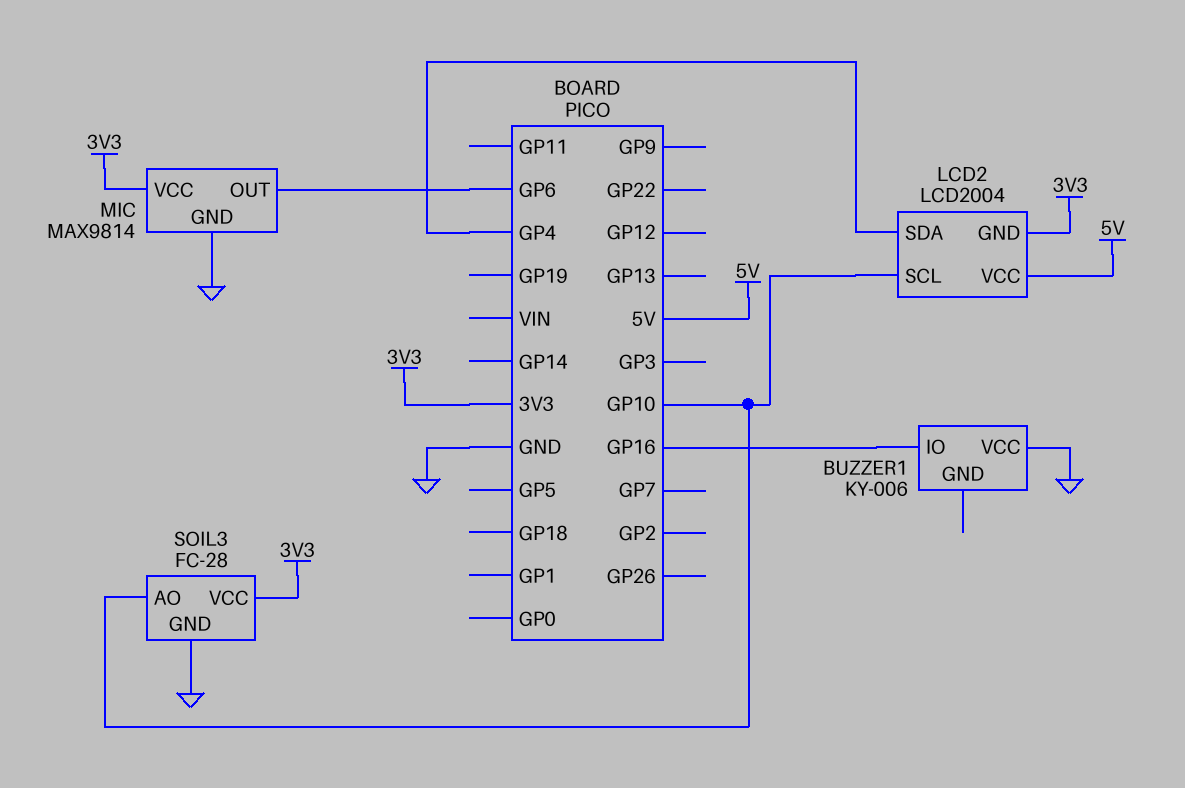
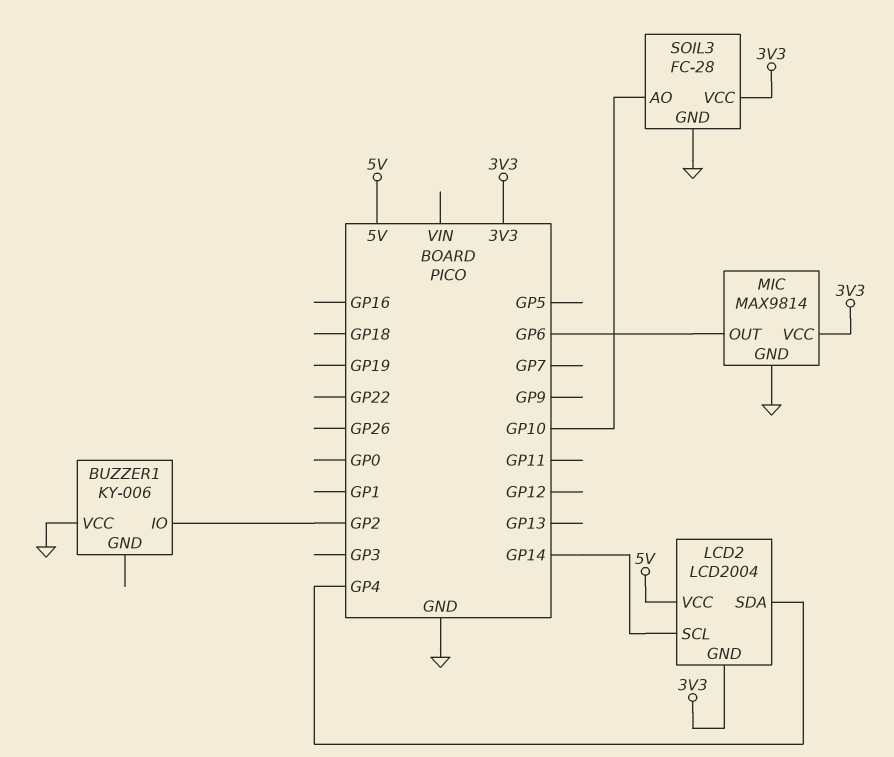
BUZZER1 pin IO: GP16 -> GP2
LCD2 pin SCL: GP10 -> GP14

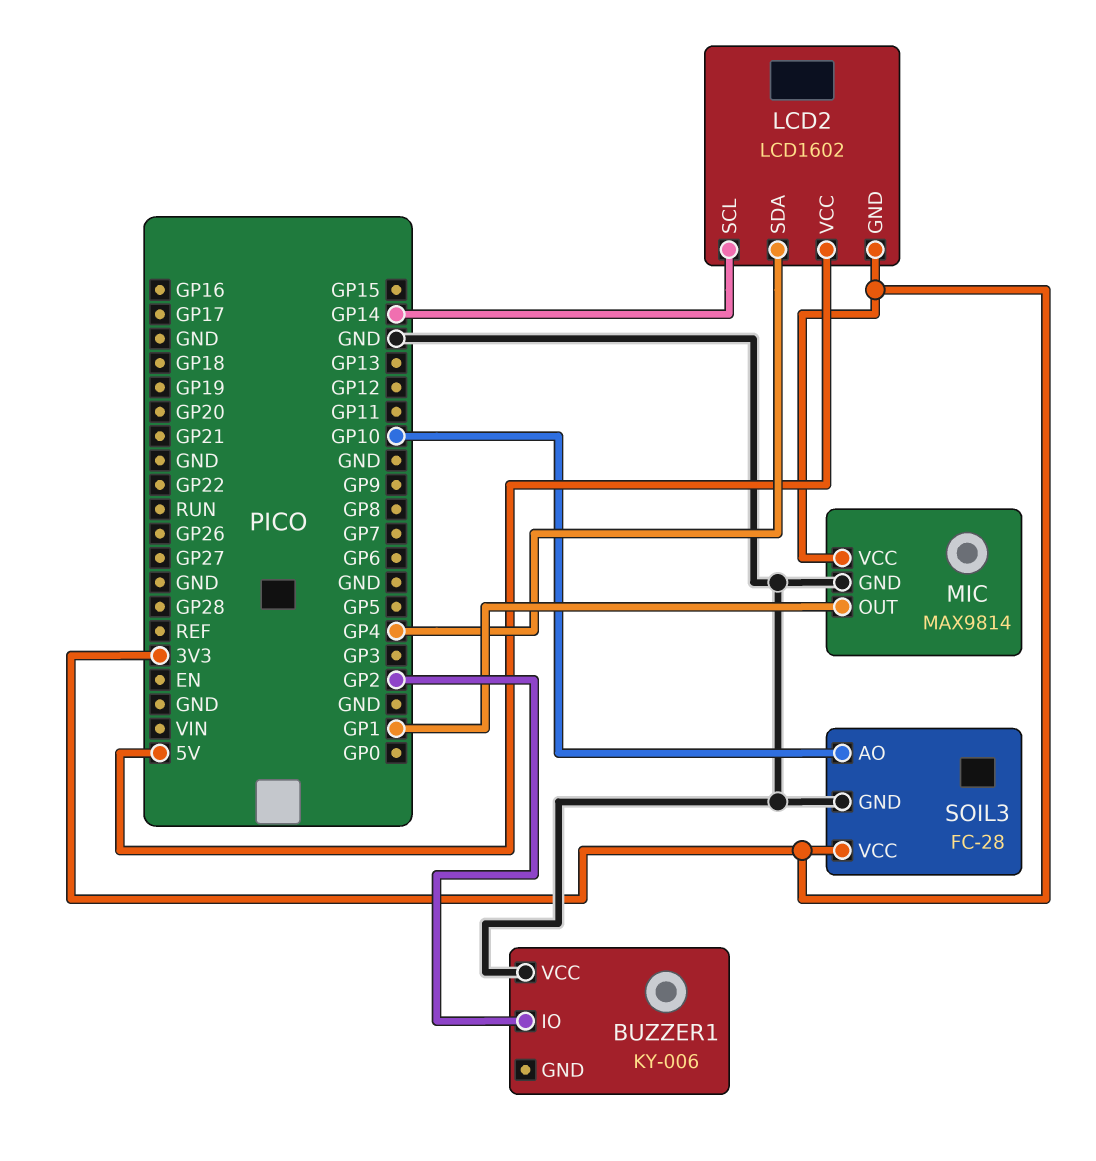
LCD2: LCD2004 -> LCD1602
MIC pin OUT: GP6 -> GP1

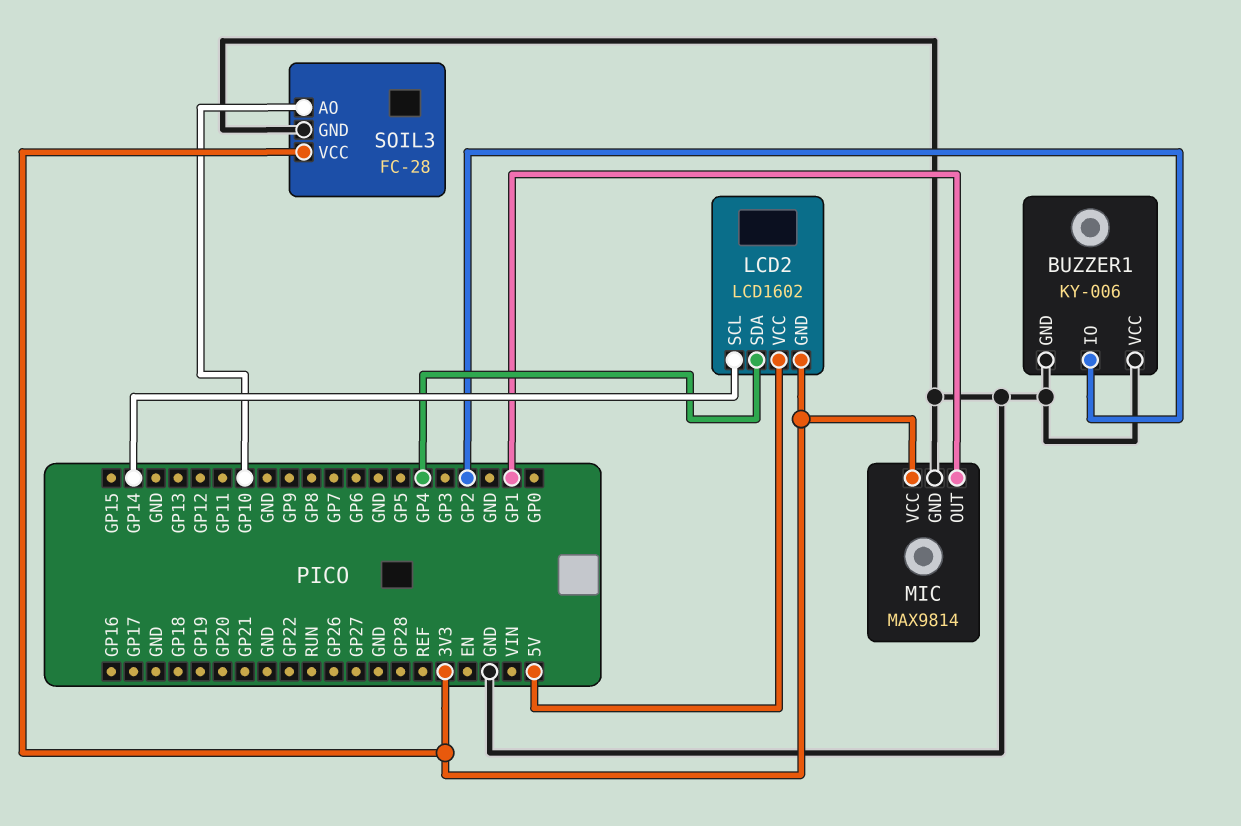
BUZZER1 pin GND: none -> GND

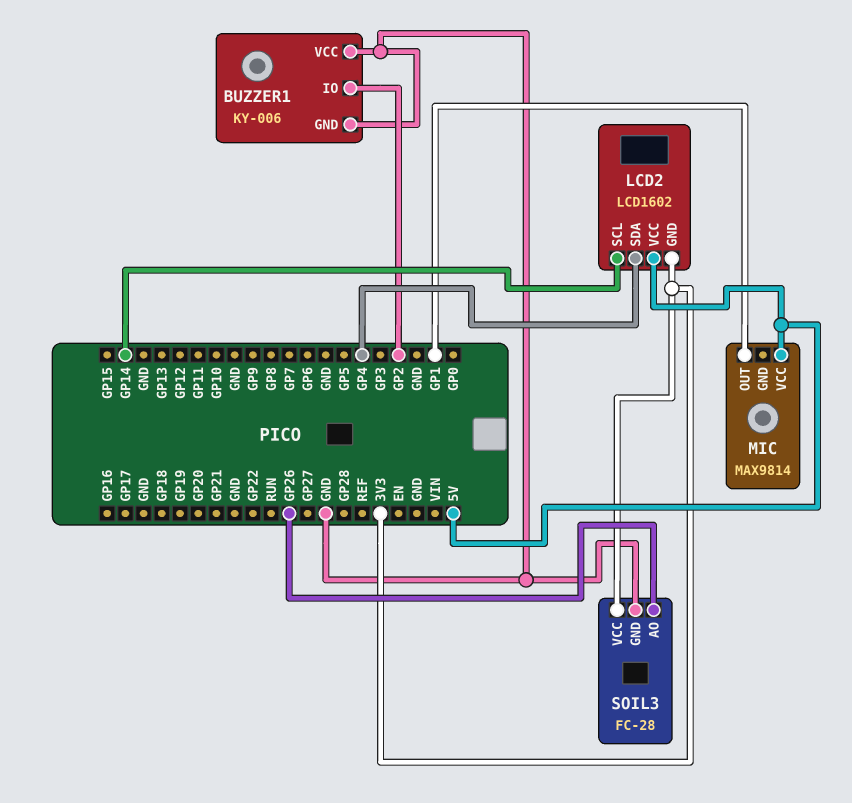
MIC pin GND: GND -> none
MIC pin VCC: 3V3 -> 5V
SOIL3 pin AO: GP10 -> GP26

